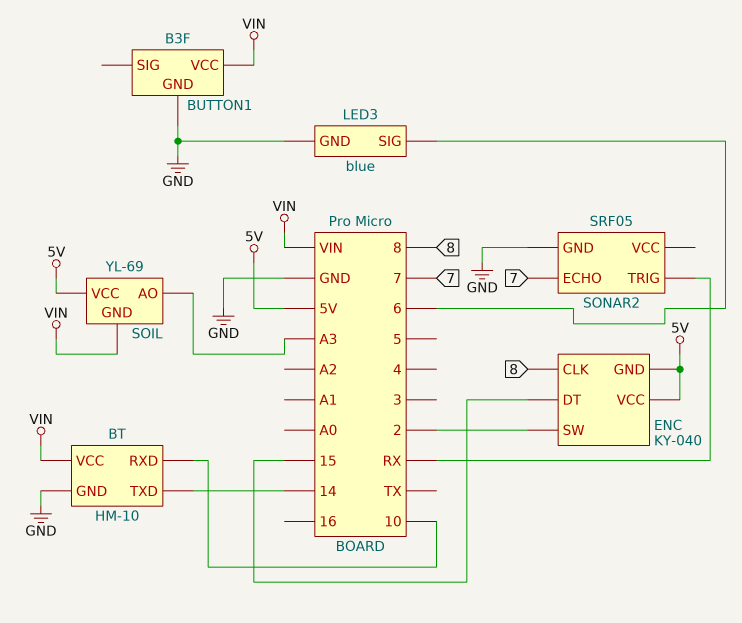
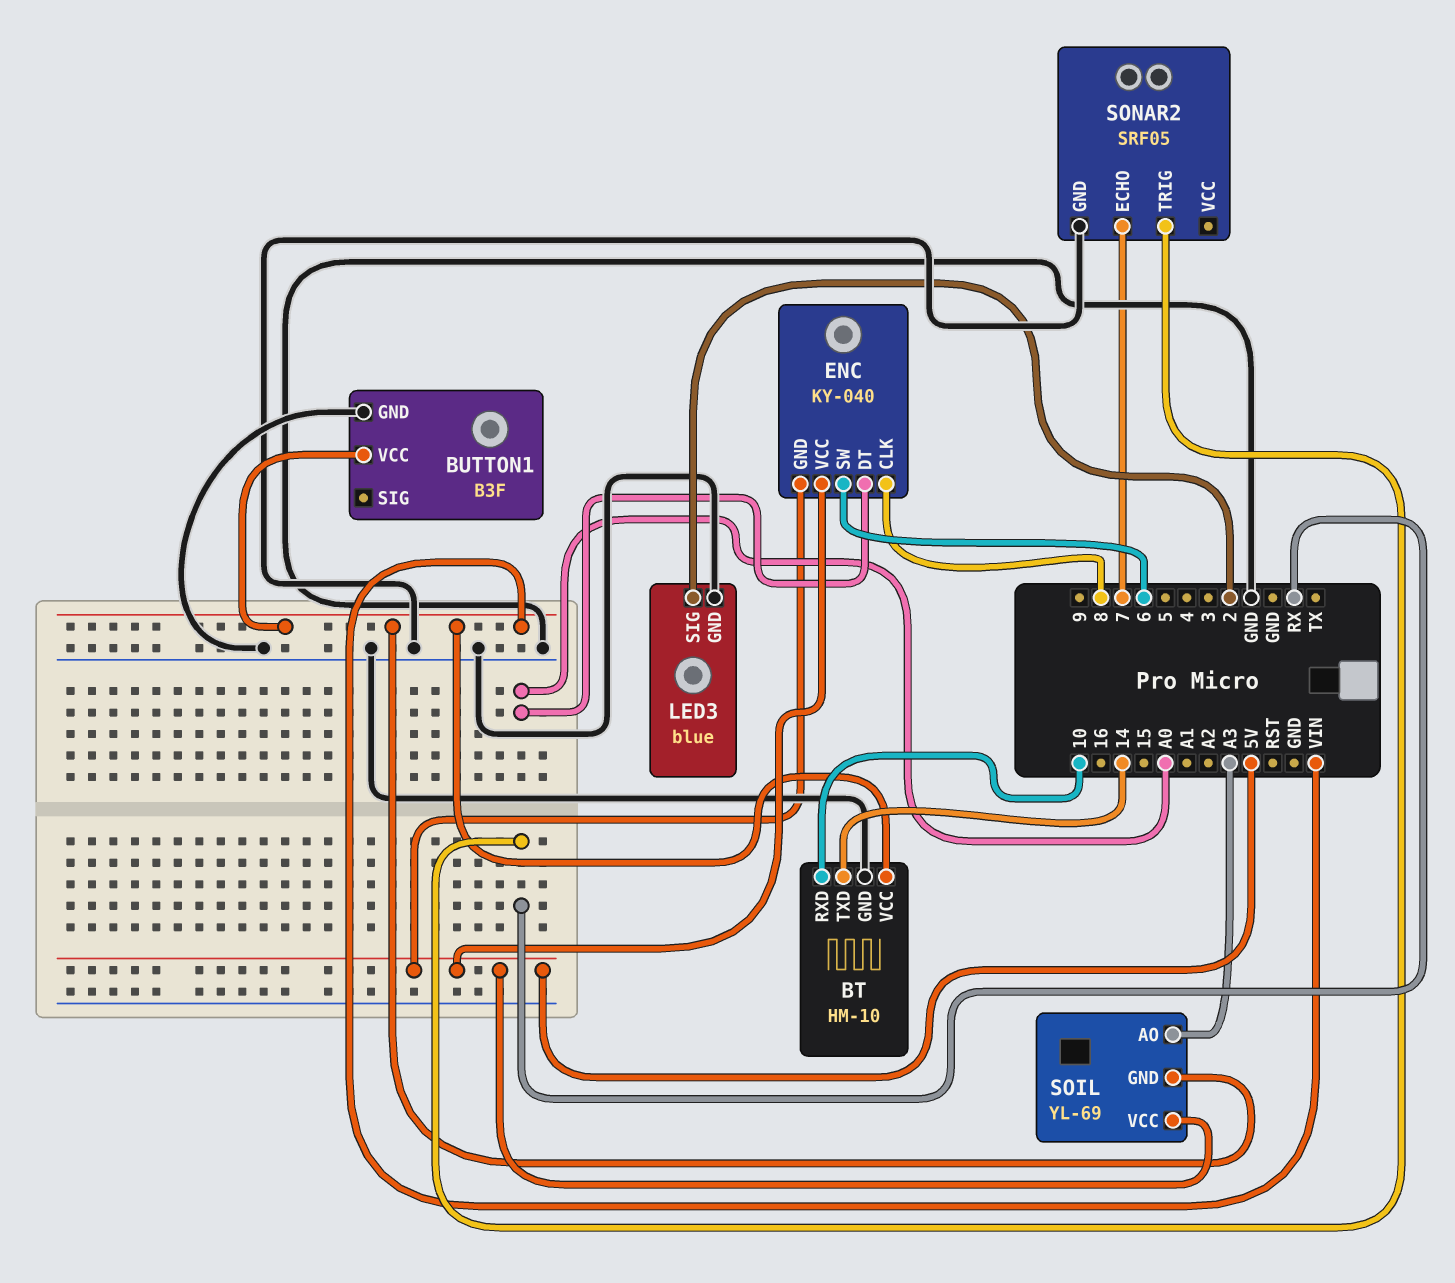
ENC pin DT: 15 -> A0
ENC pin SW: 2 -> 6
LED3 pin SIG: 6 -> 2

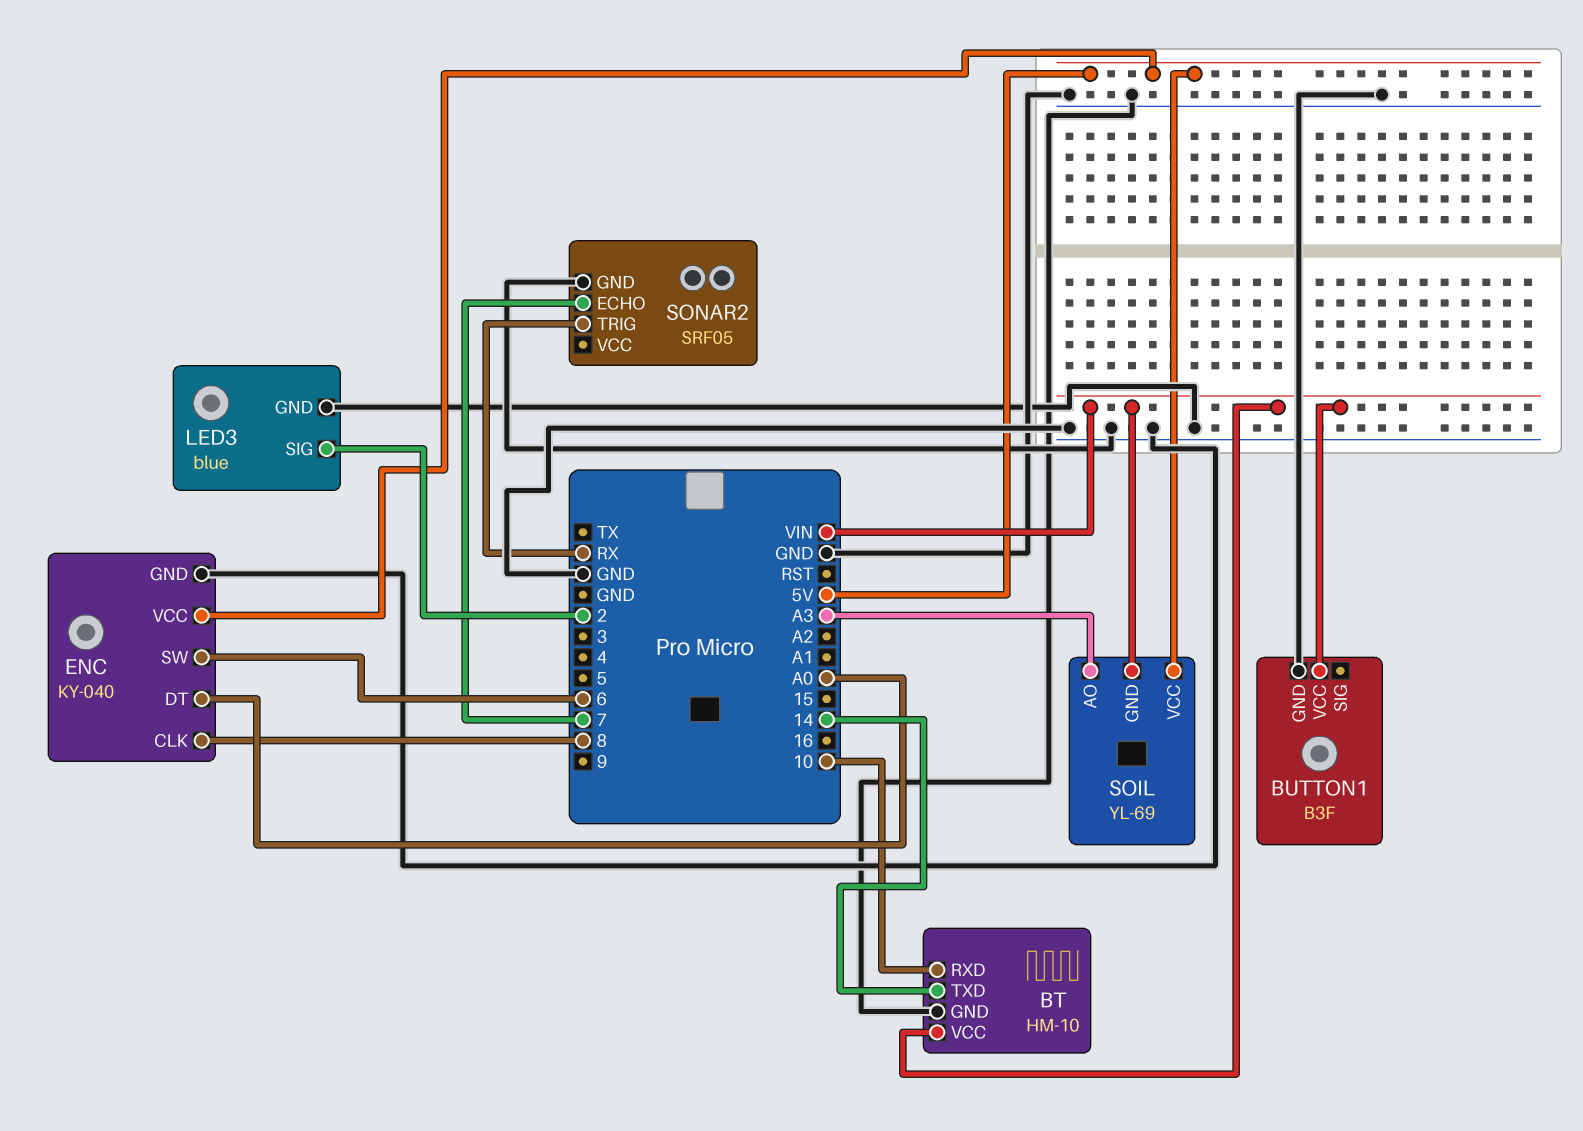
ENC pin GND: 5V -> GND

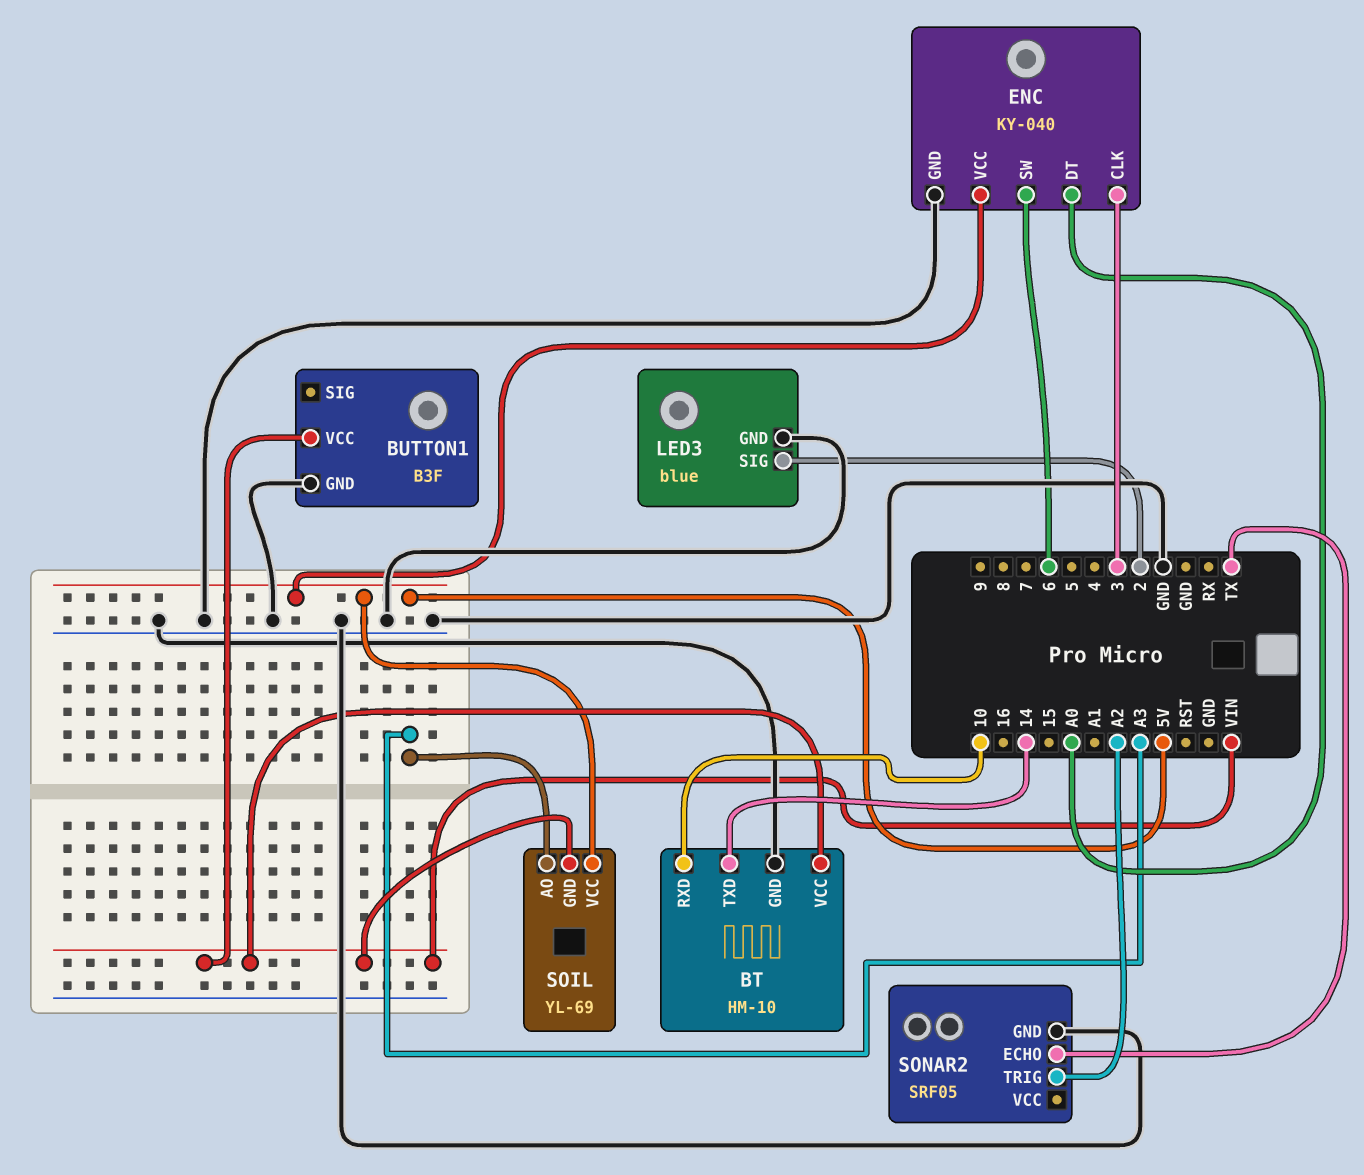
ENC pin CLK: 8 -> 3
SONAR2 pin ECHO: 7 -> TX
SONAR2 pin TRIG: RX -> A2

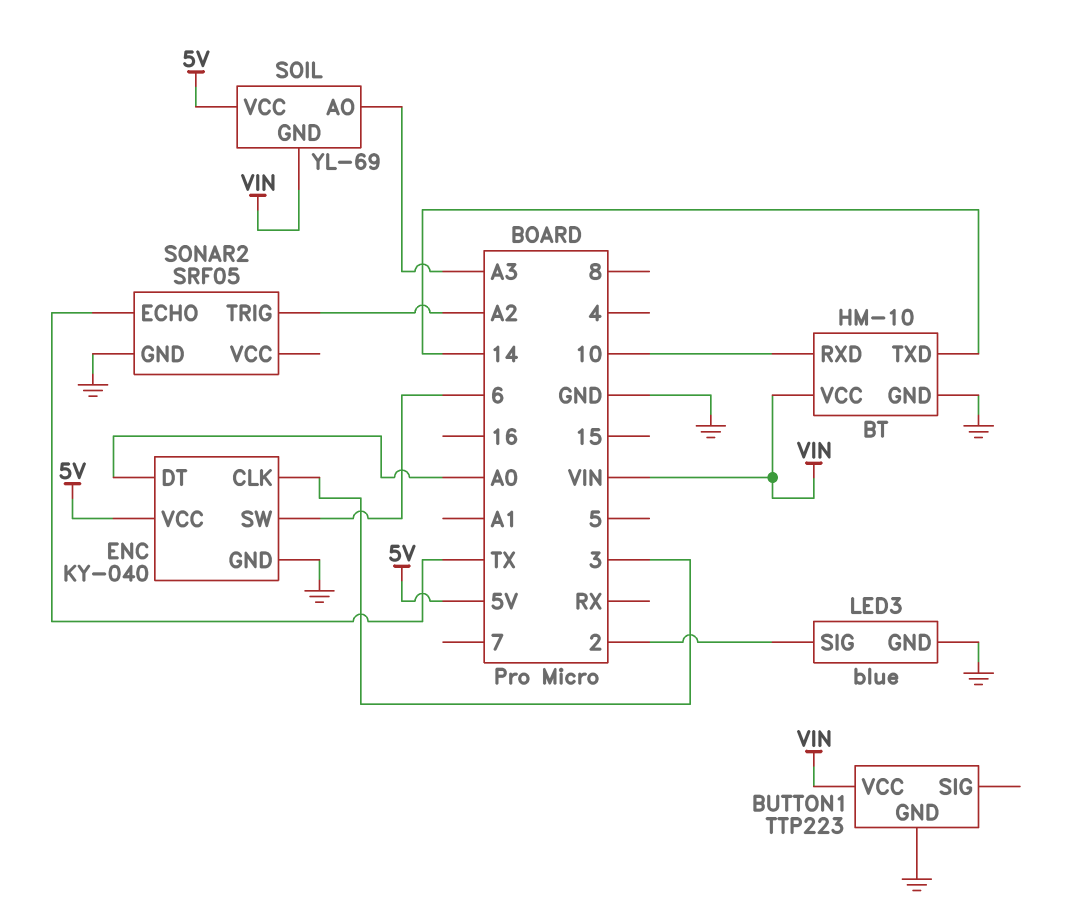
BUTTON1: B3F -> TTP223

